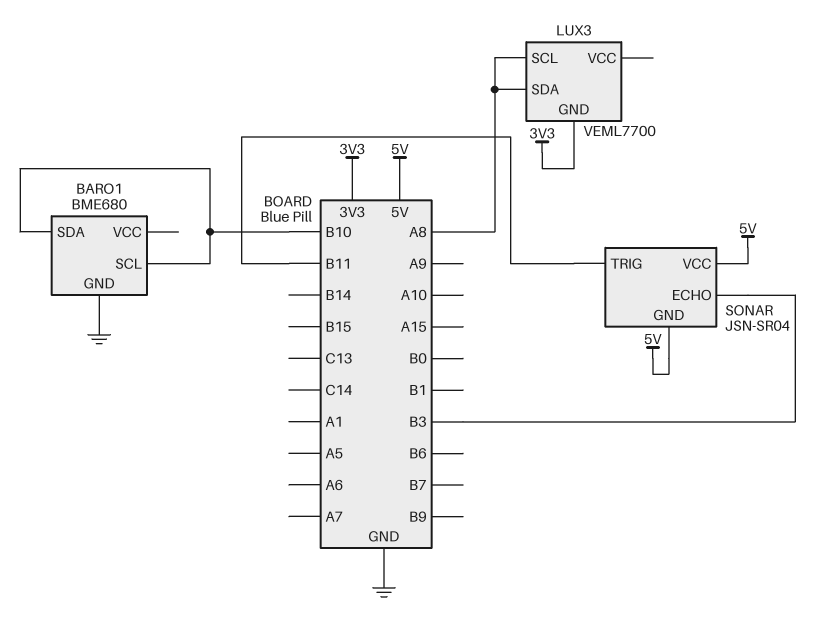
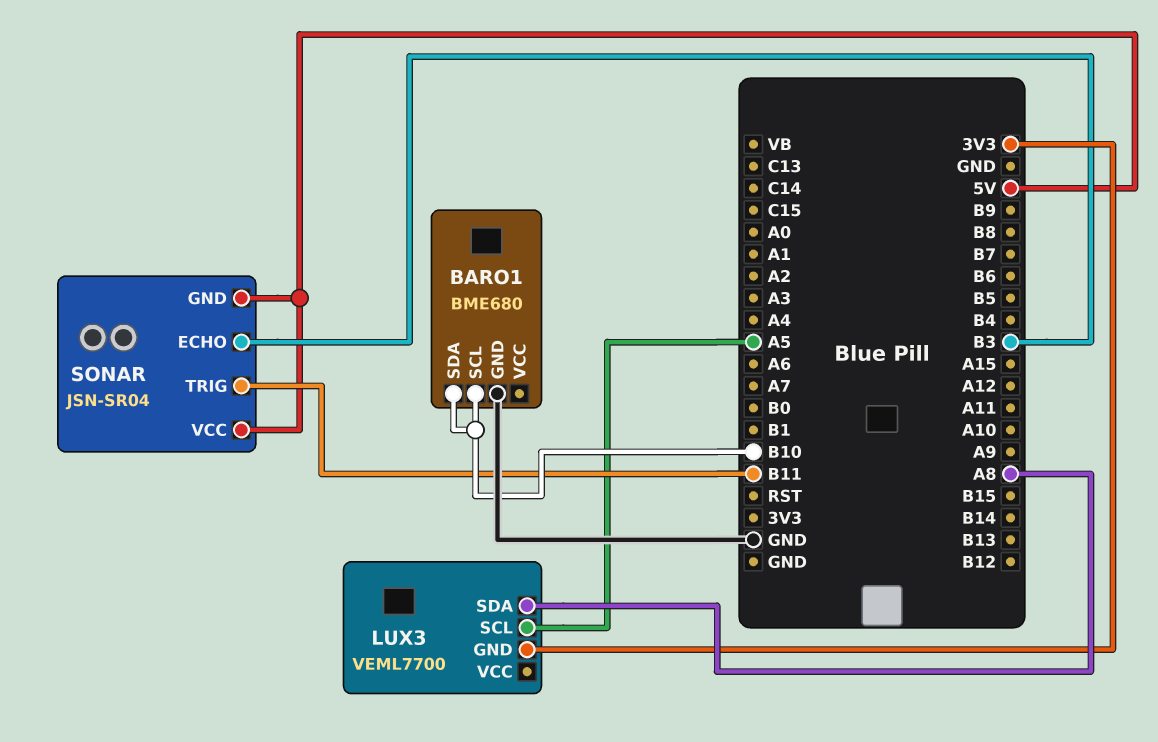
LUX3 pin SCL: A8 -> A5

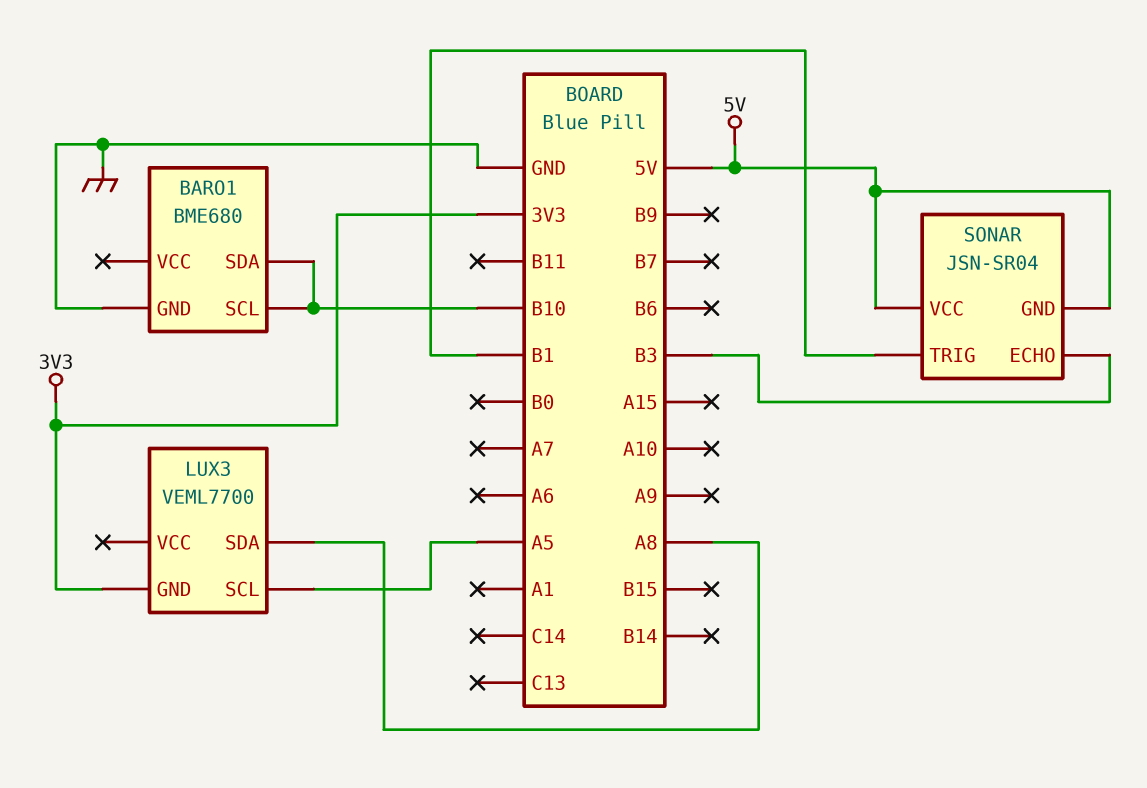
SONAR pin TRIG: B11 -> B1

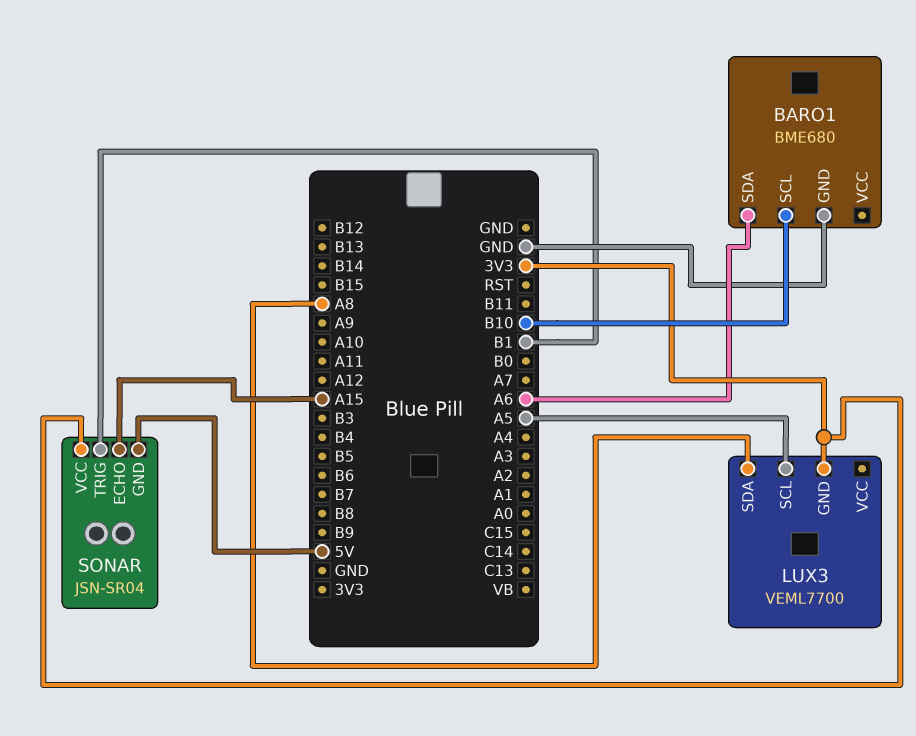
BARO1 pin SDA: B10 -> A6
SONAR pin ECHO: B3 -> A15
SONAR pin VCC: 5V -> 3V3

